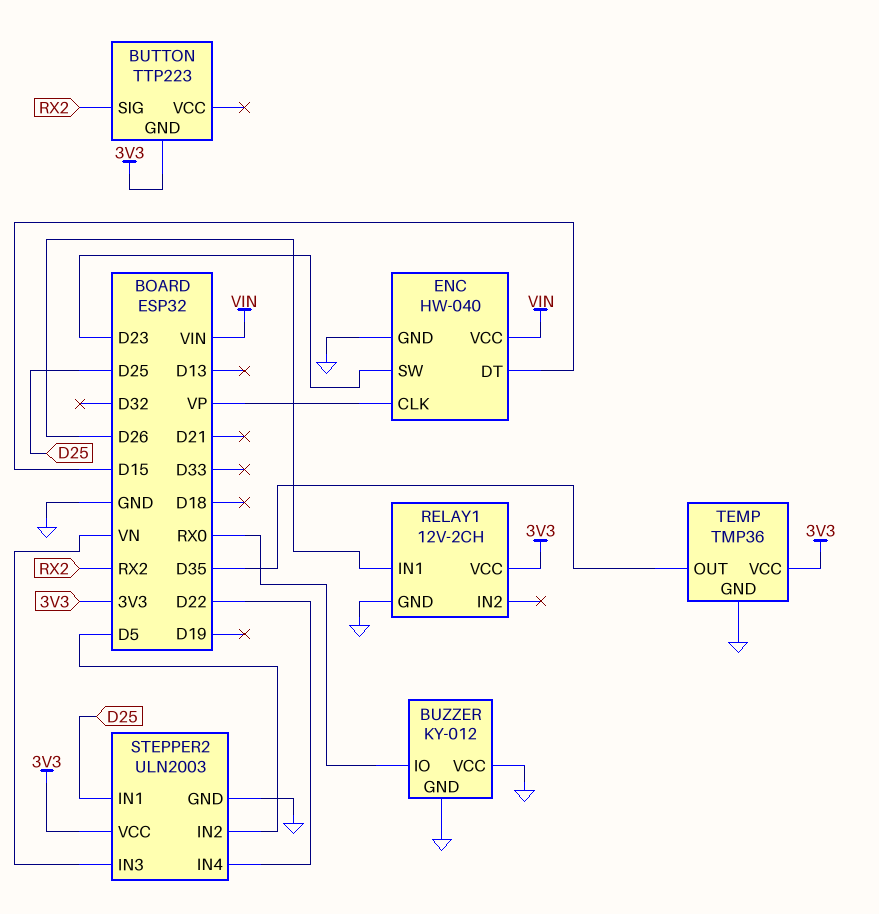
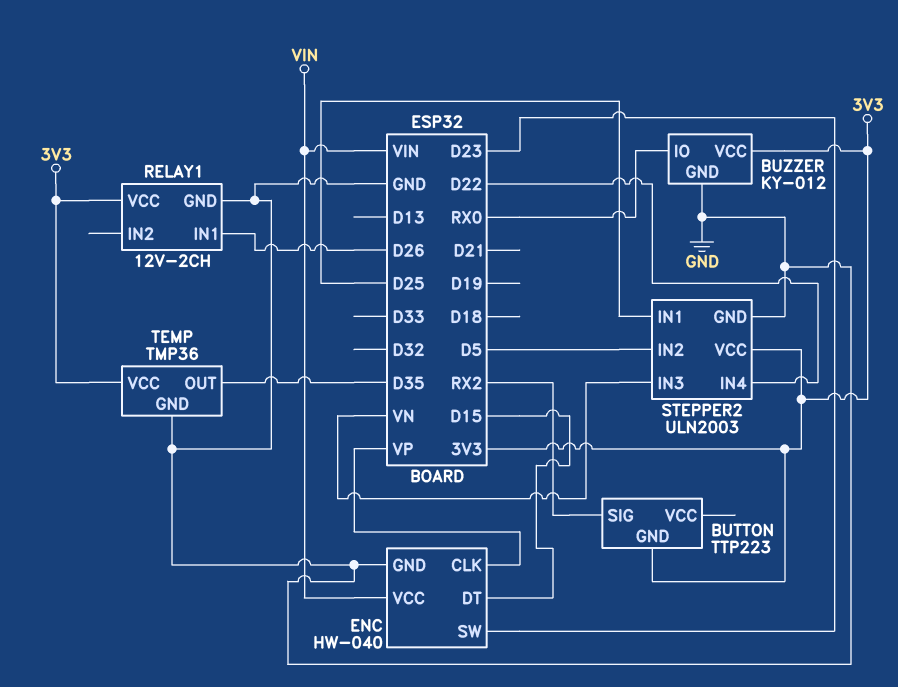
BUZZER pin VCC: GND -> 3V3

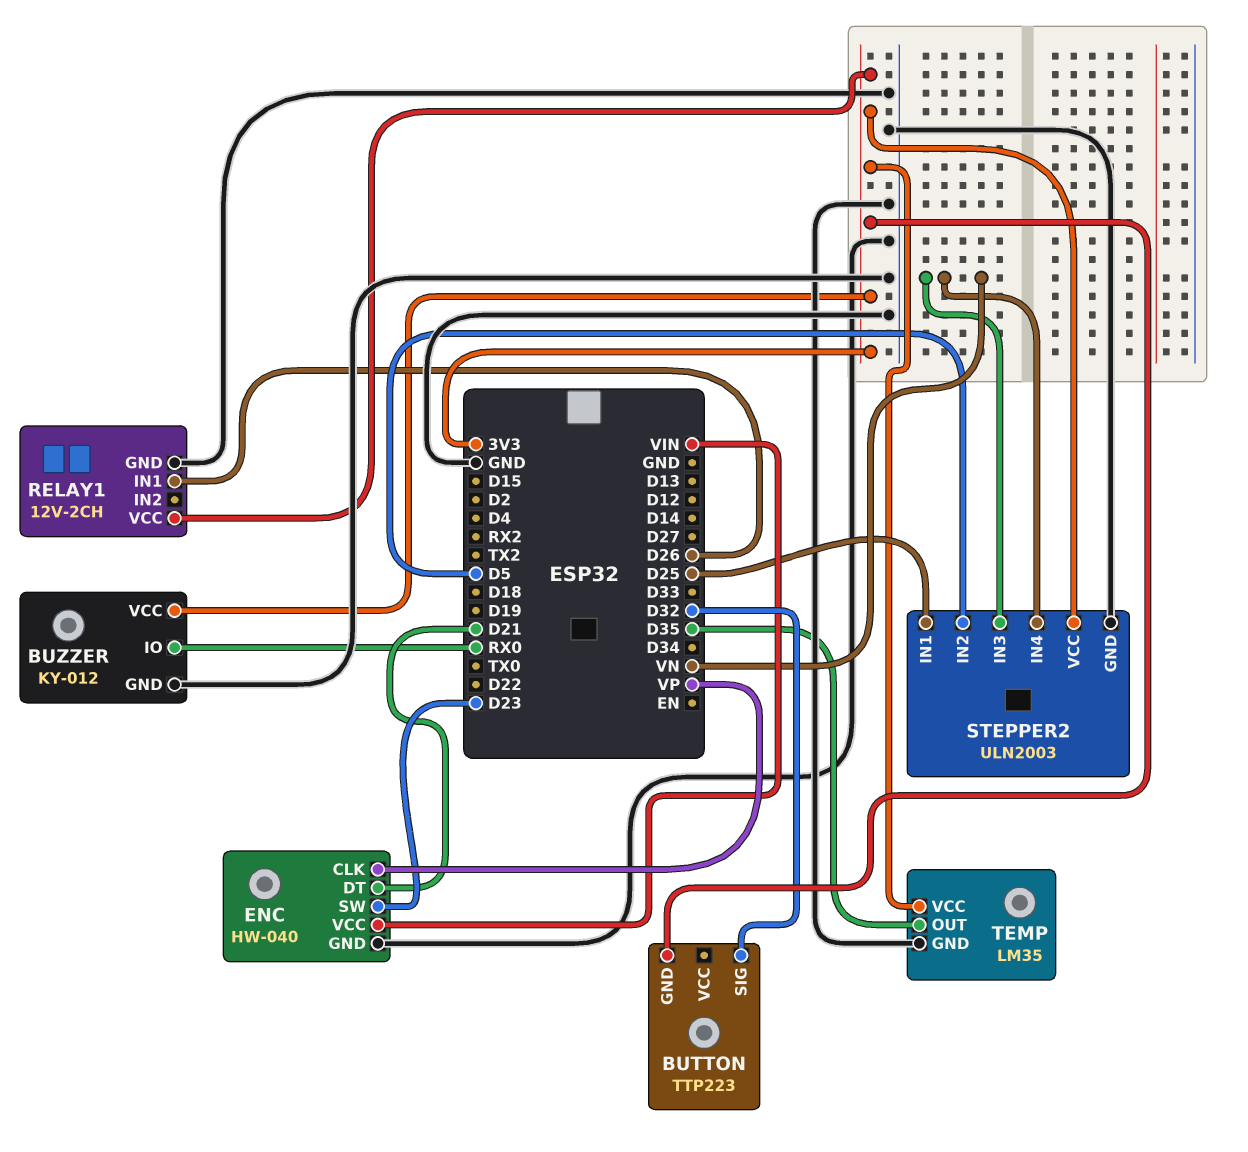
BUTTON pin SIG: RX2 -> D32
ENC pin DT: D15 -> D21
STEPPER2 pin IN4: D22 -> VN
TEMP: TMP36 -> LM35

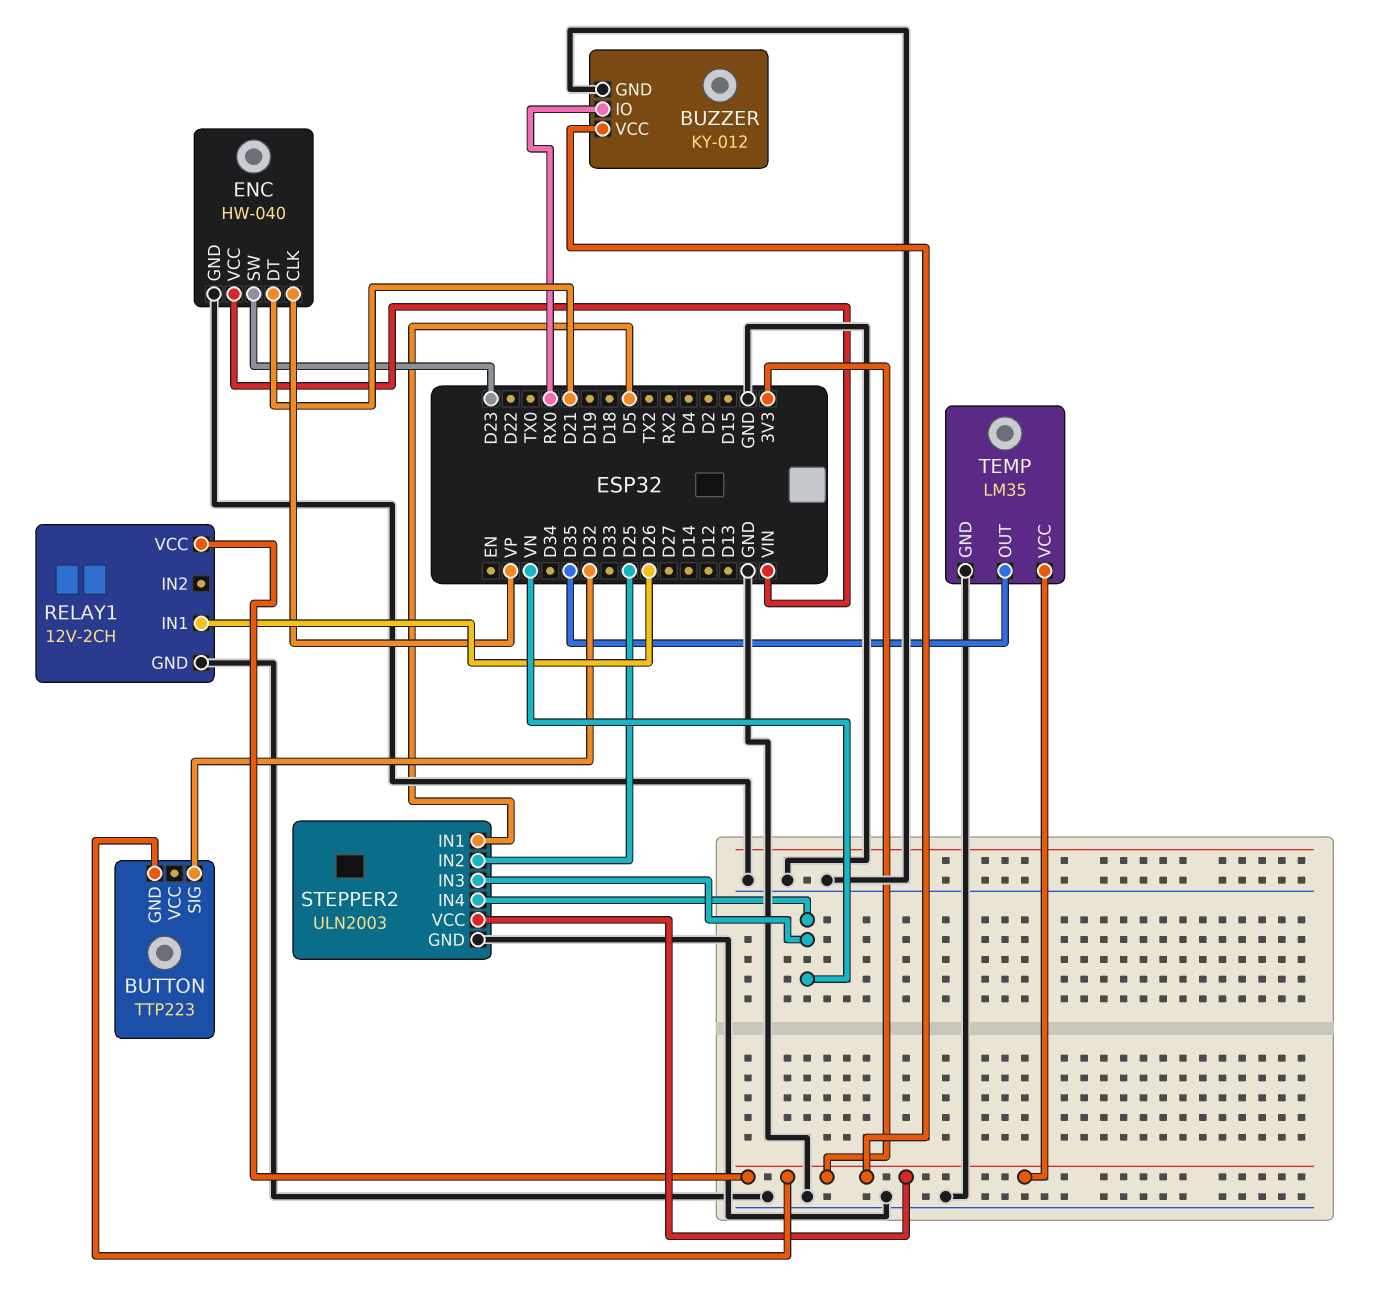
STEPPER2 pin IN1: D25 -> D5
STEPPER2 pin IN2: D5 -> D25

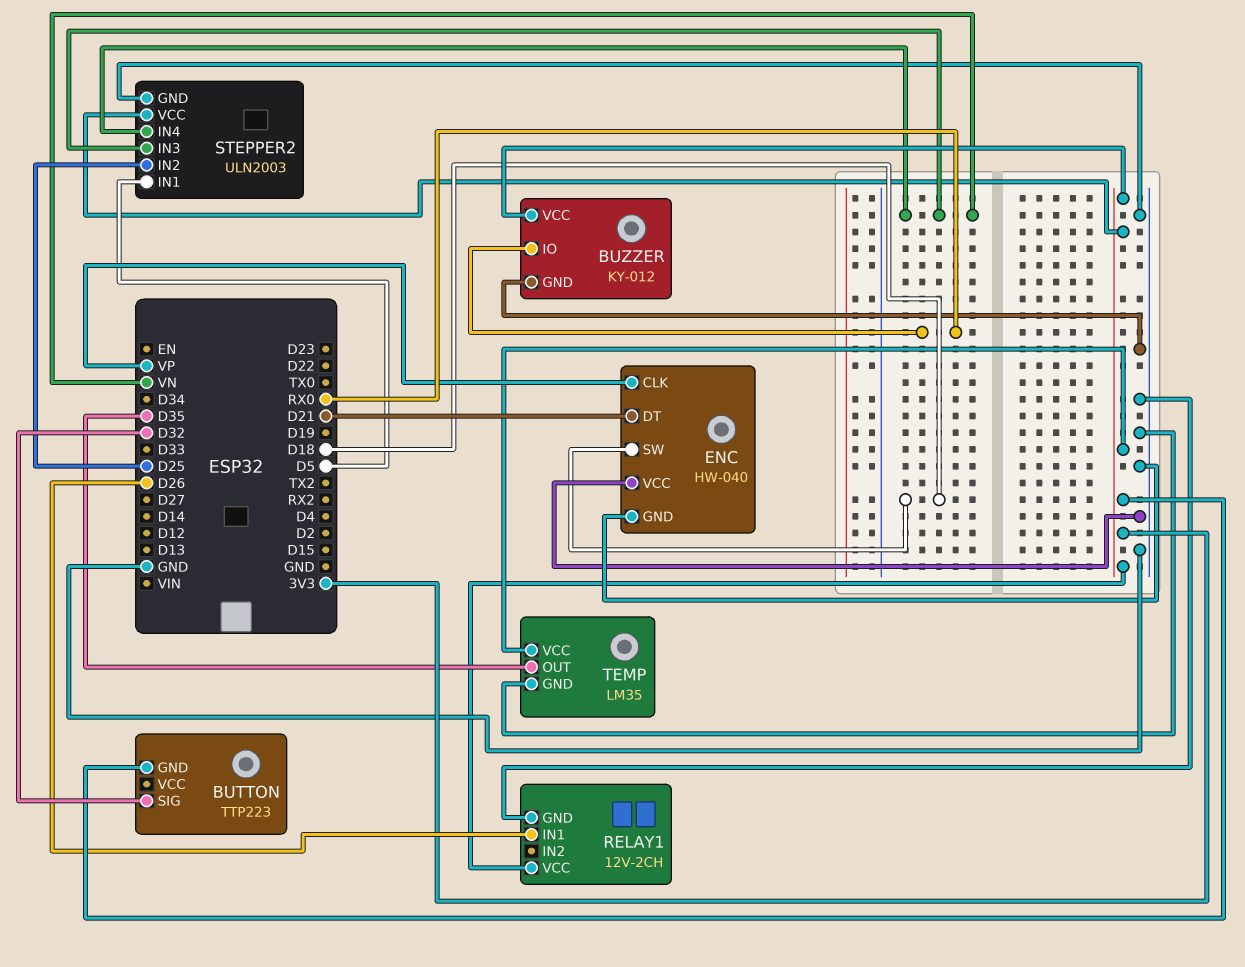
ENC pin SW: D23 -> D18
ENC pin VCC: VIN -> GND

